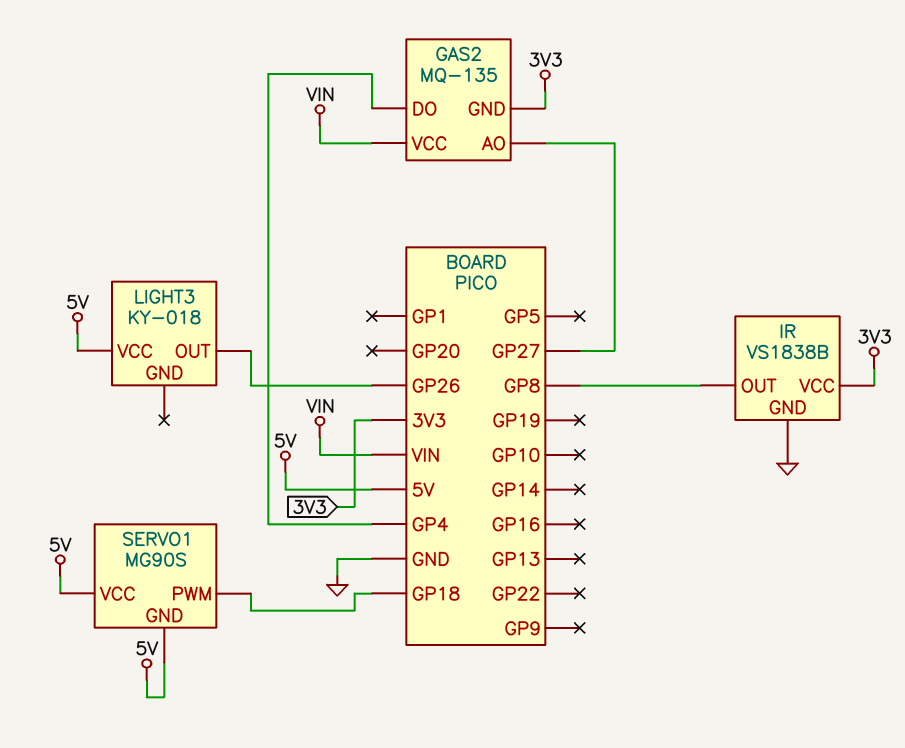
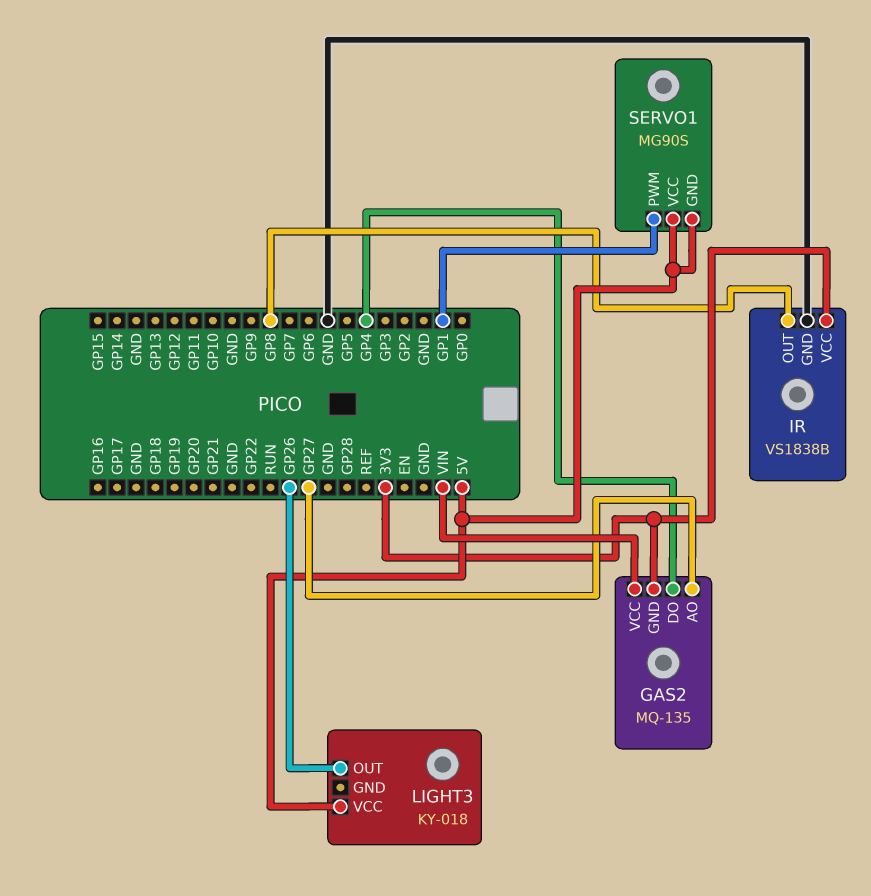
SERVO1 pin PWM: GP18 -> GP1

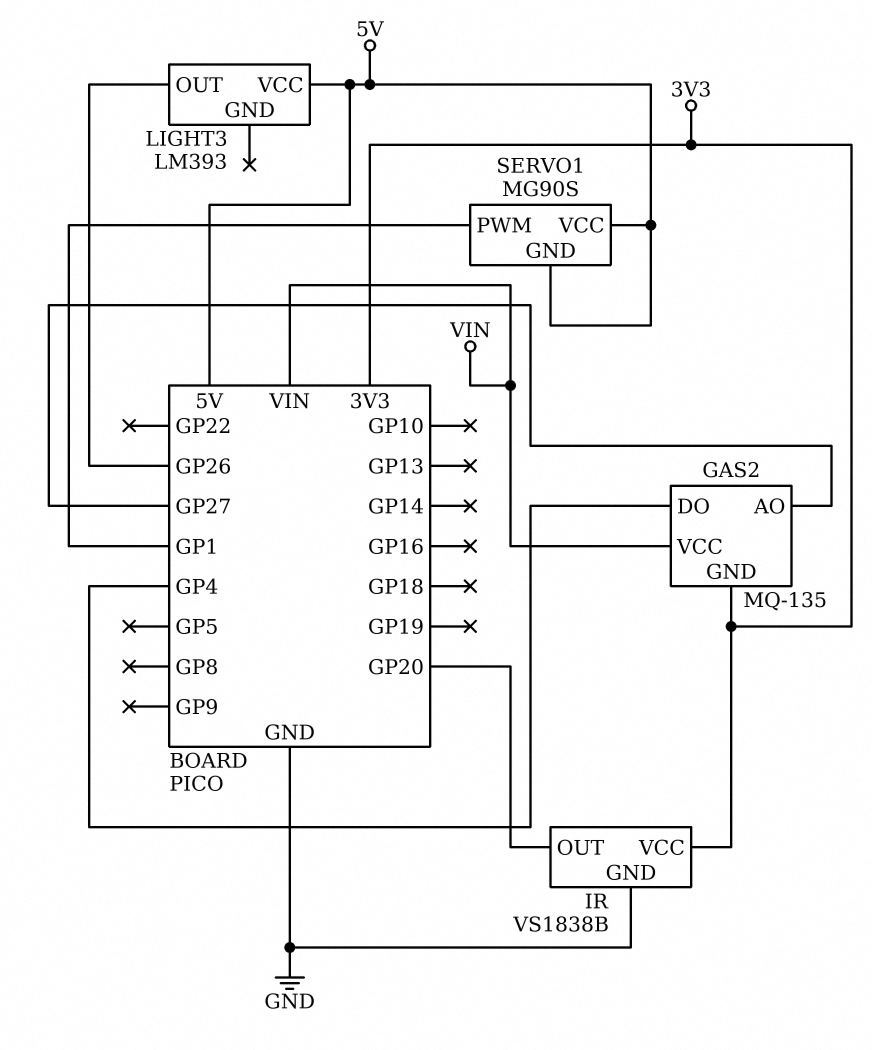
IR pin OUT: GP8 -> GP20
LIGHT3: KY-018 -> LM393

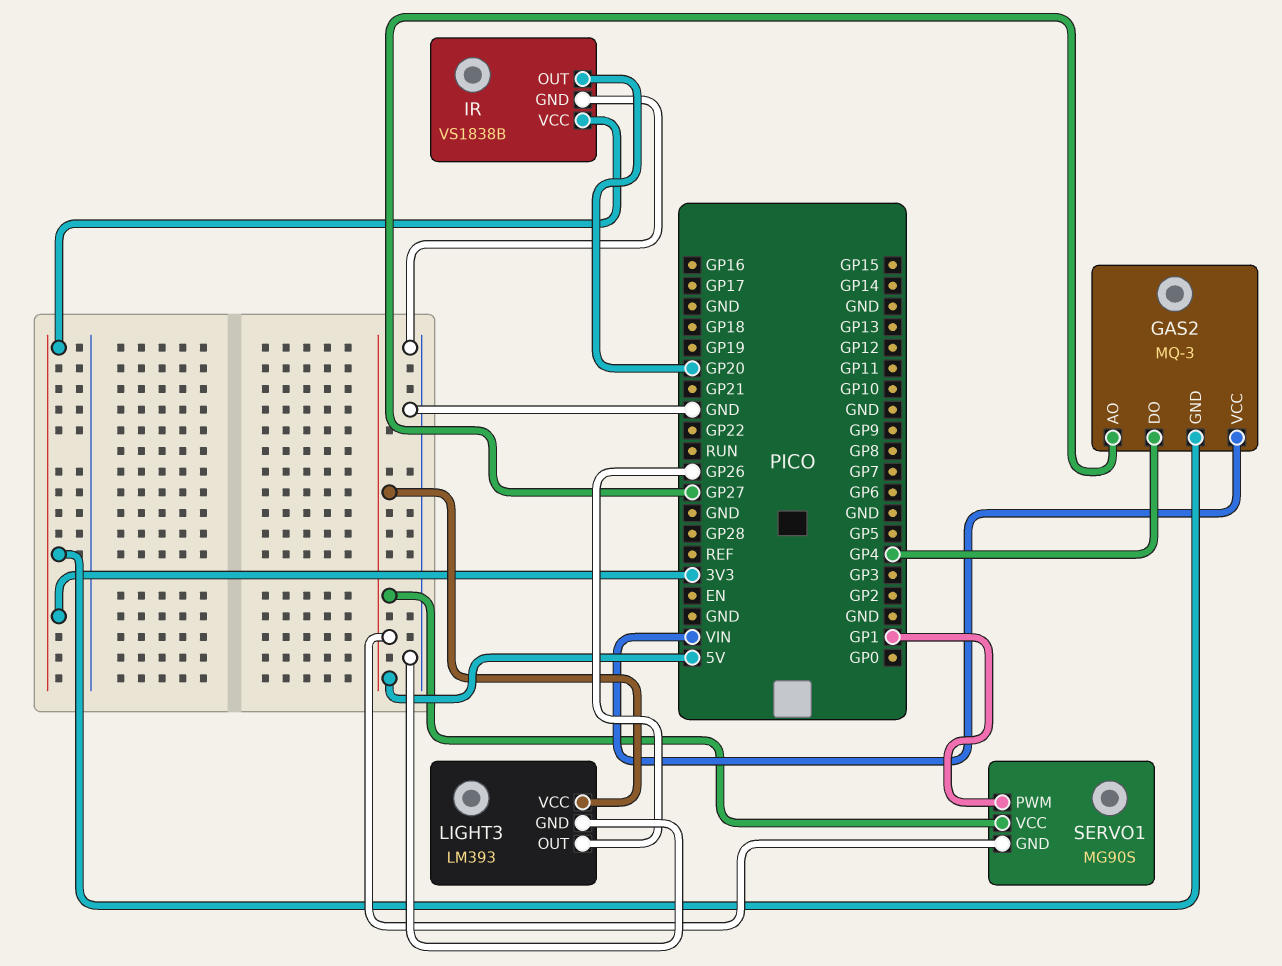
GAS2: MQ-135 -> MQ-3
LIGHT3 pin GND: none -> GND

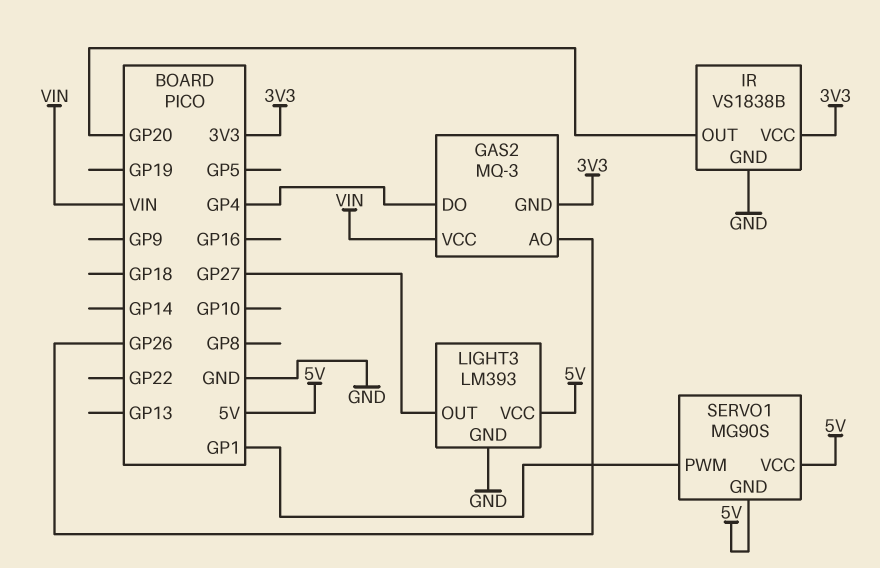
GAS2 pin AO: GP27 -> GP26
LIGHT3 pin OUT: GP26 -> GP27

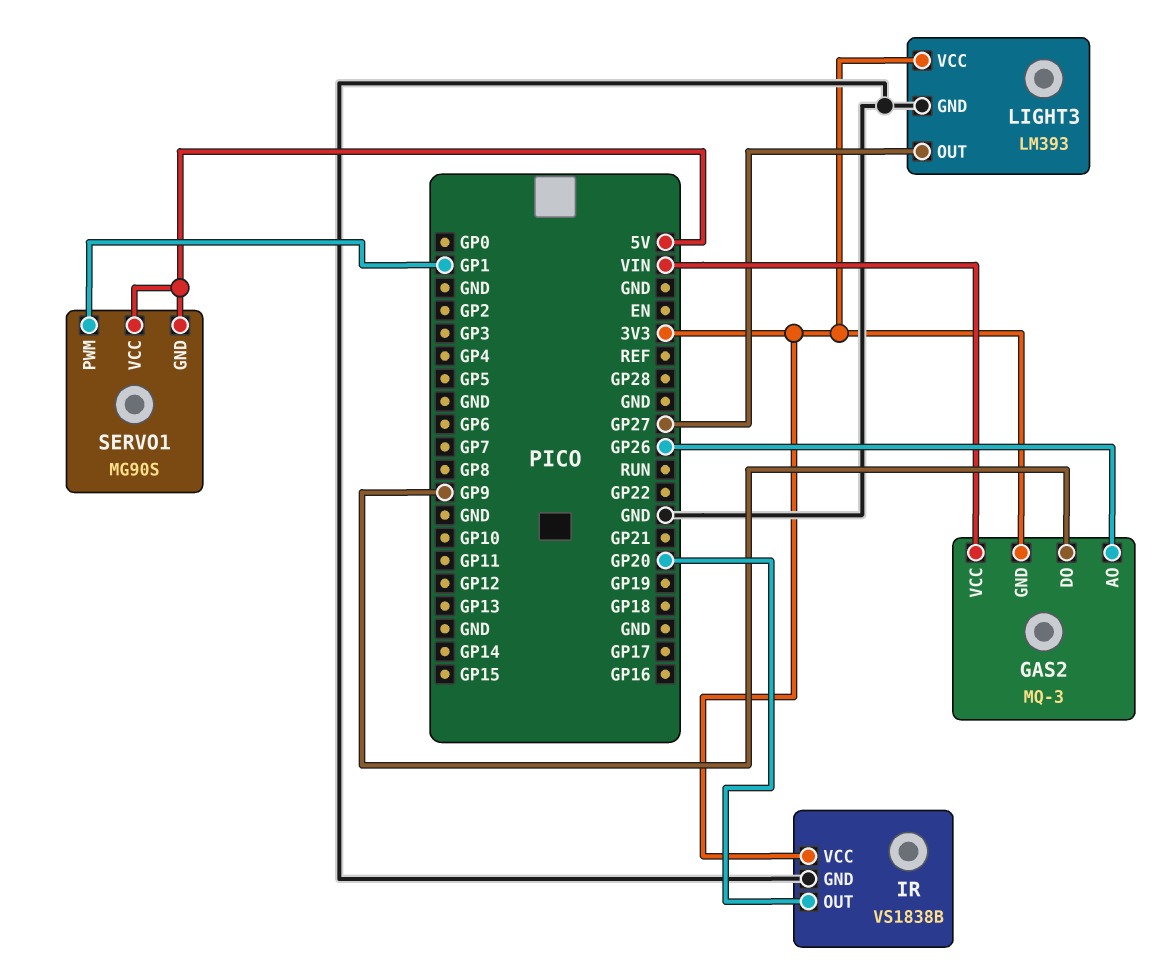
GAS2 pin DO: GP4 -> GP9
LIGHT3 pin VCC: 5V -> 3V3

